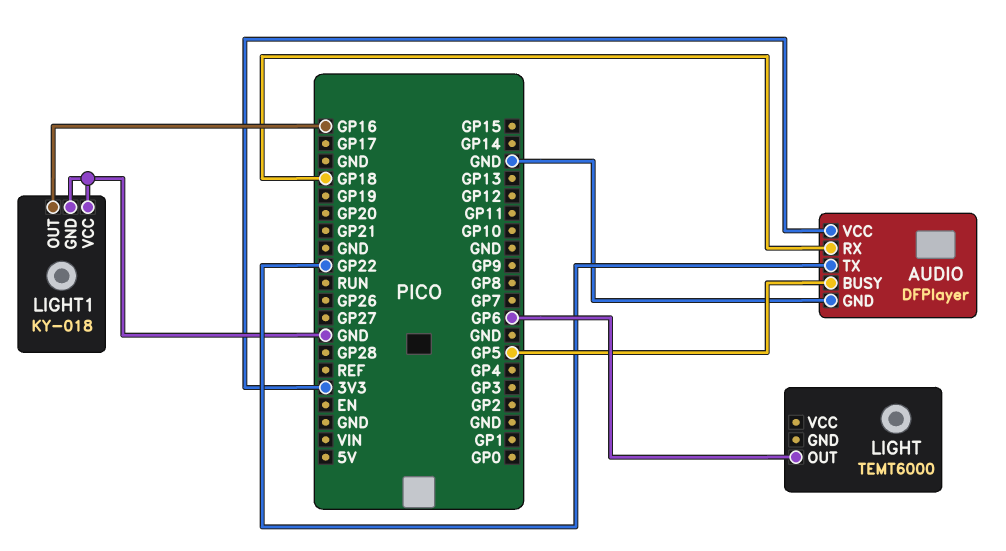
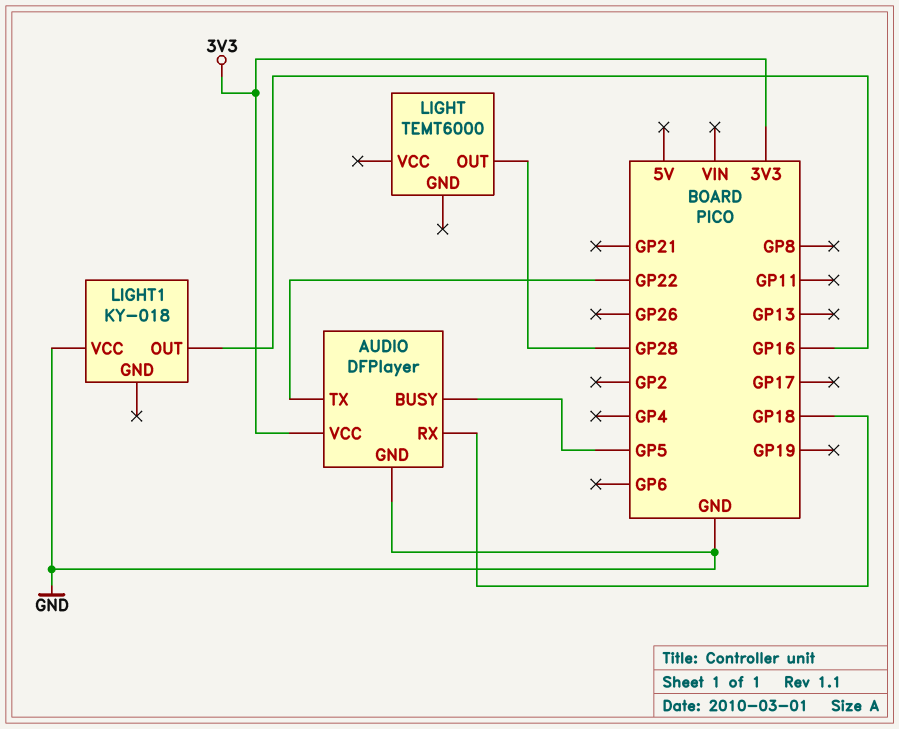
LIGHT pin OUT: GP6 -> GP28
LIGHT1 pin GND: GND -> none

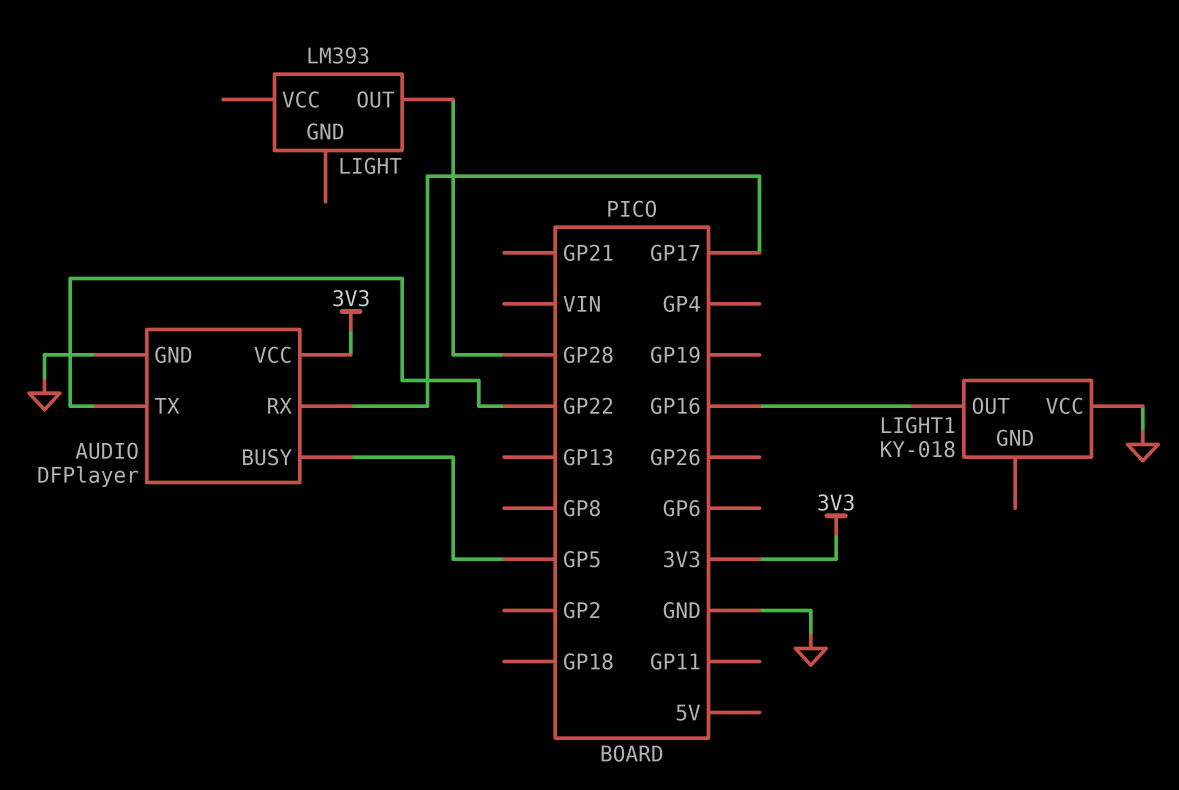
AUDIO pin RX: GP18 -> GP17
LIGHT: TEMT6000 -> LM393

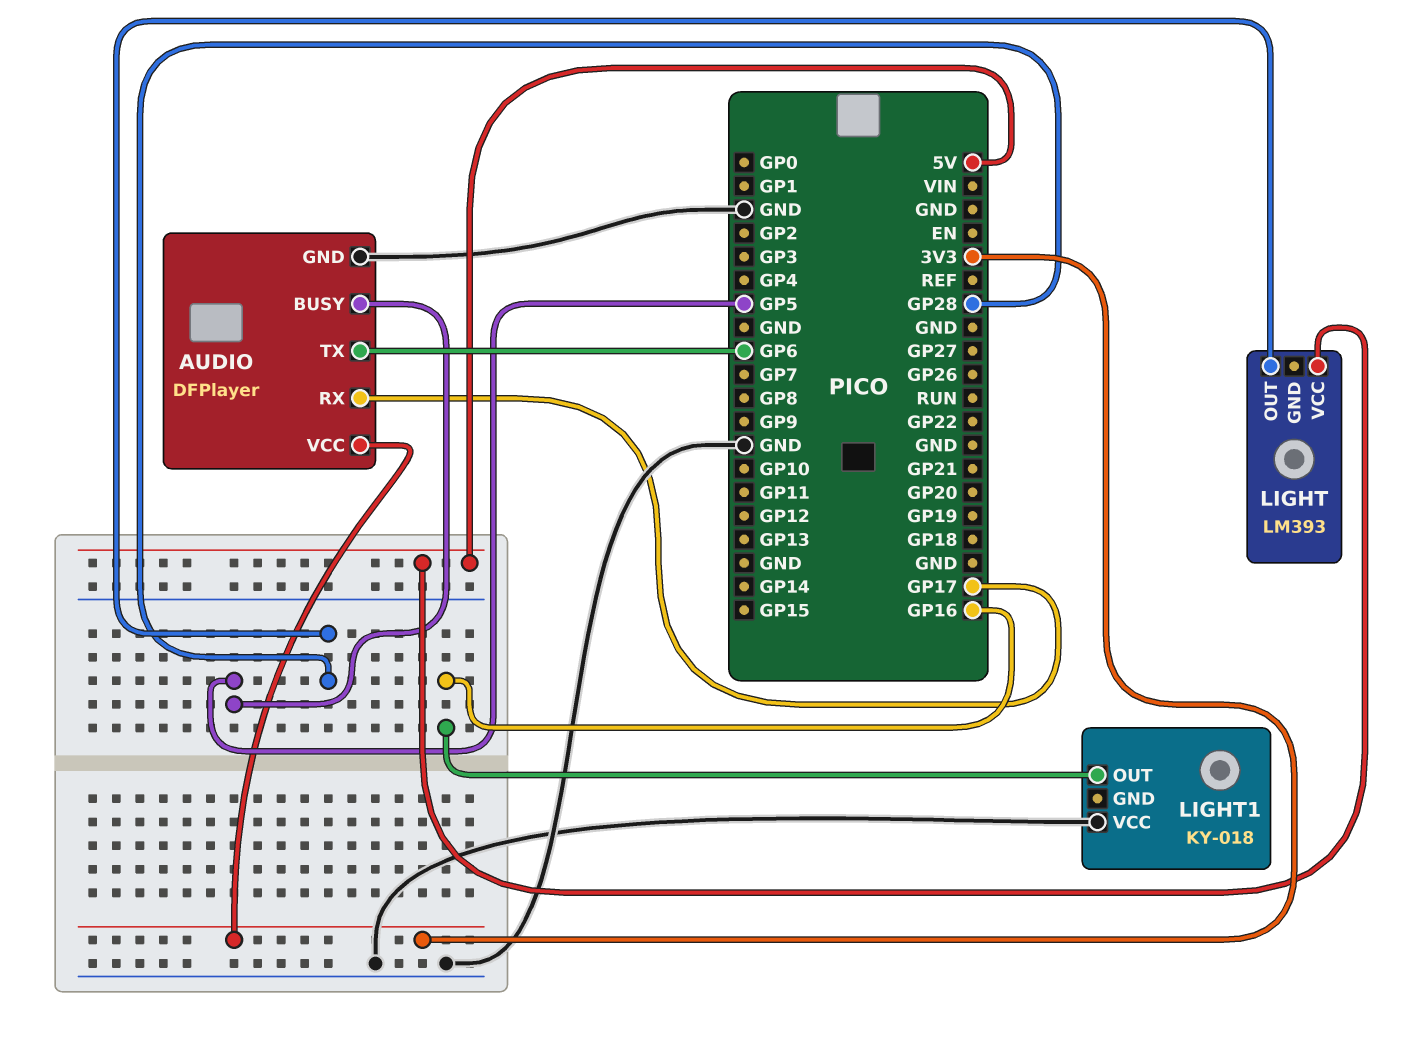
AUDIO pin TX: GP22 -> GP6
LIGHT pin VCC: none -> 5V

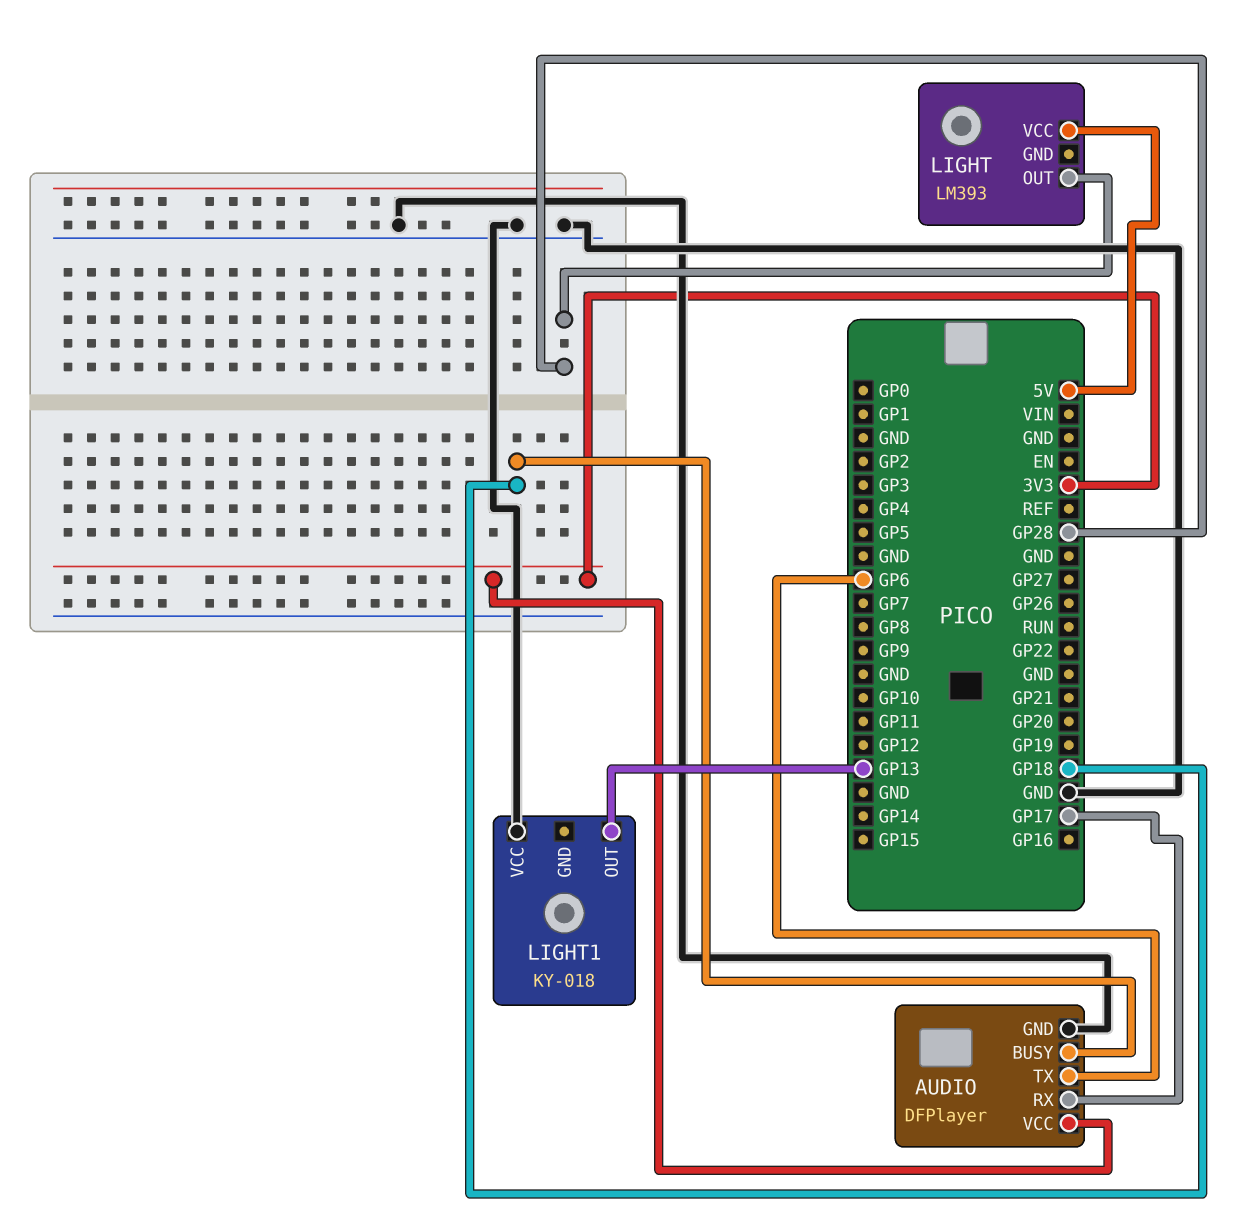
AUDIO pin BUSY: GP5 -> GP18
LIGHT1 pin OUT: GP16 -> GP13

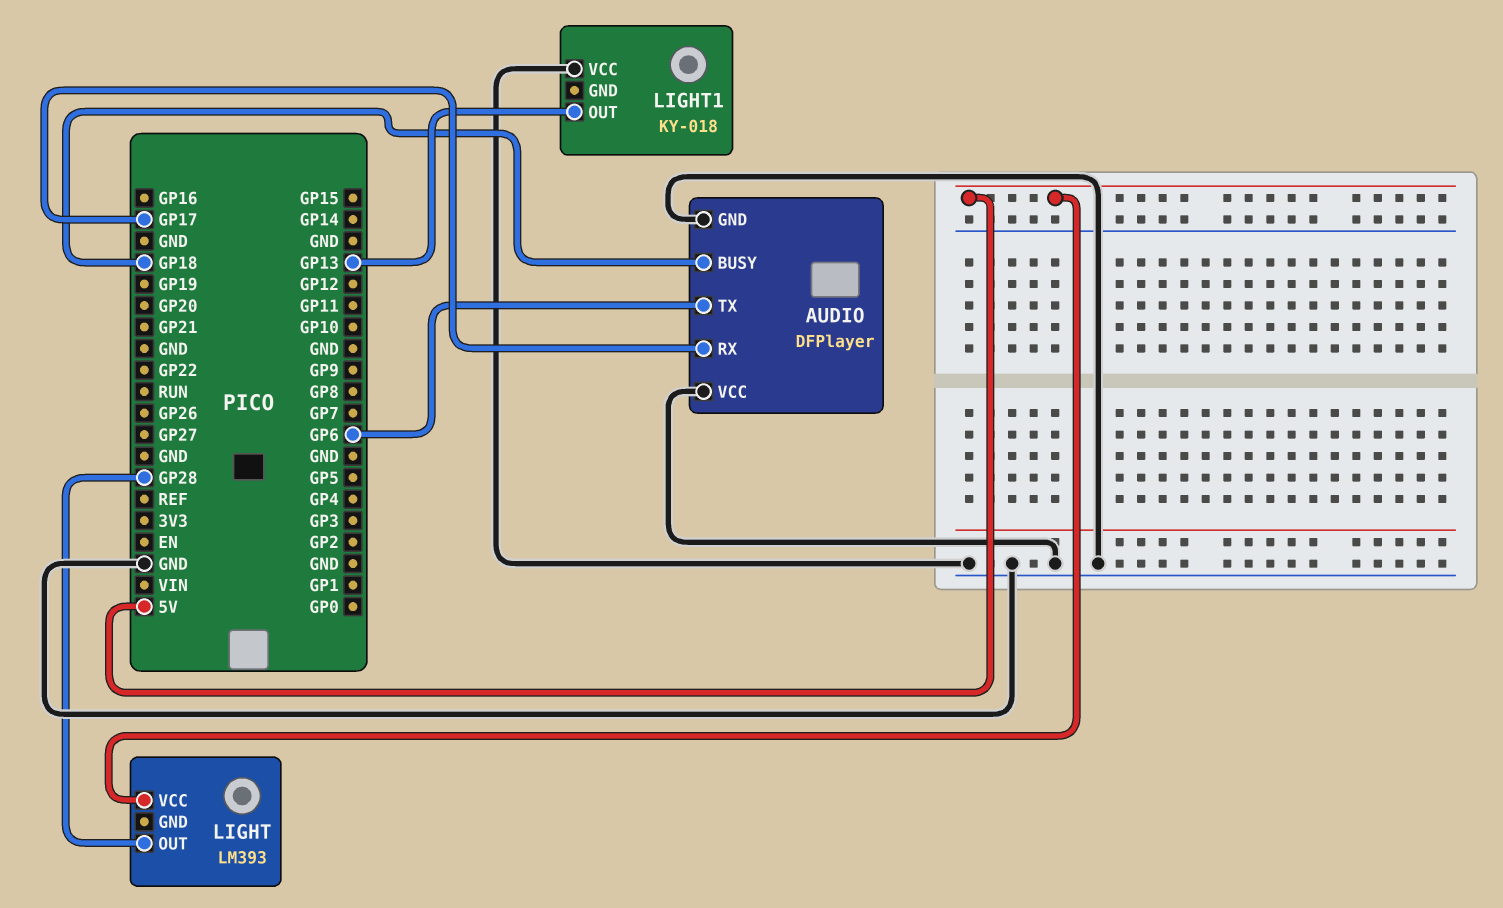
AUDIO pin VCC: 3V3 -> GND

